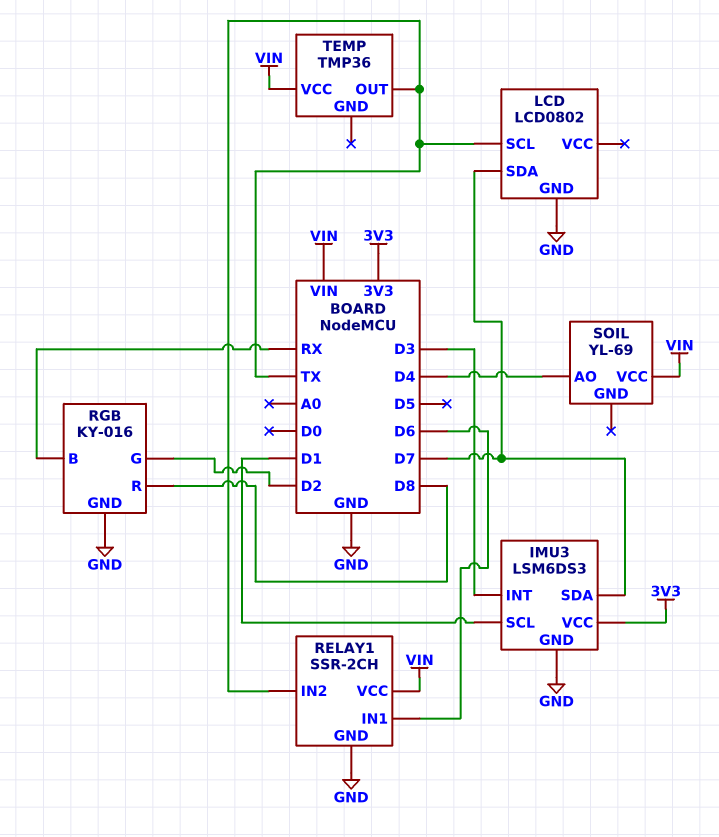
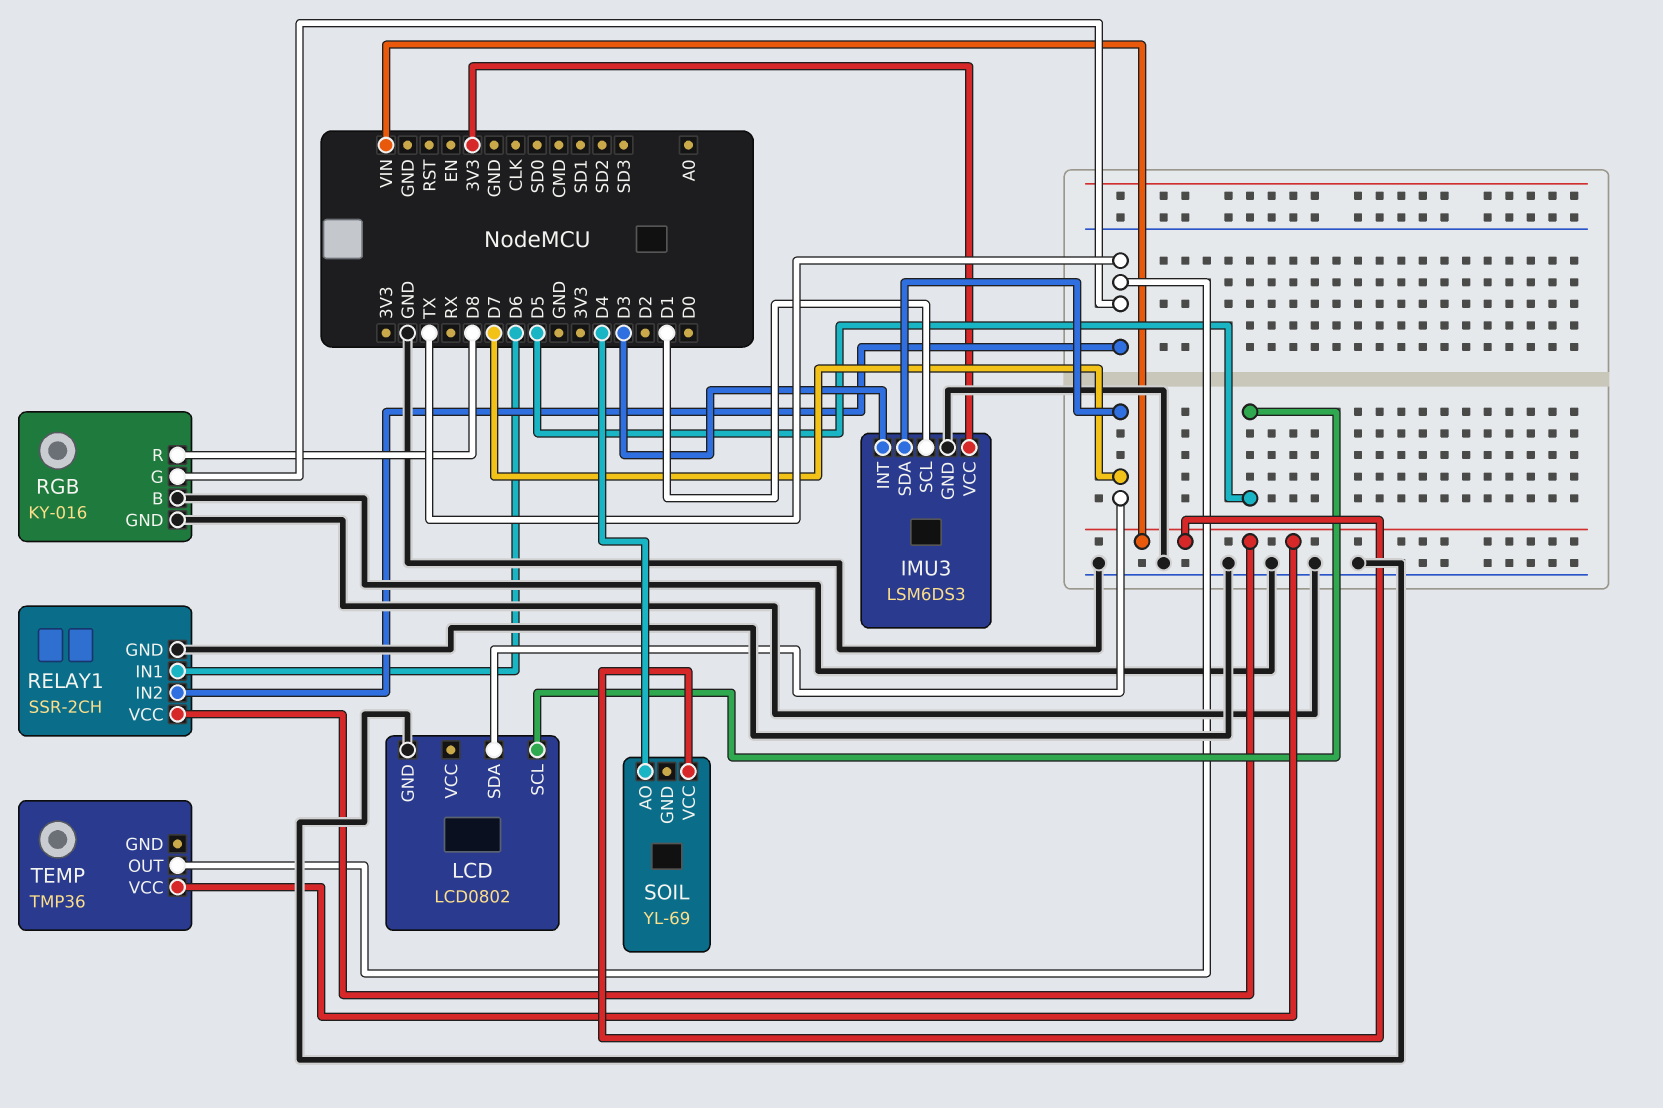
LCD pin SCL: TX -> D5
RGB pin B: RX -> GND
RGB pin G: D2 -> TX

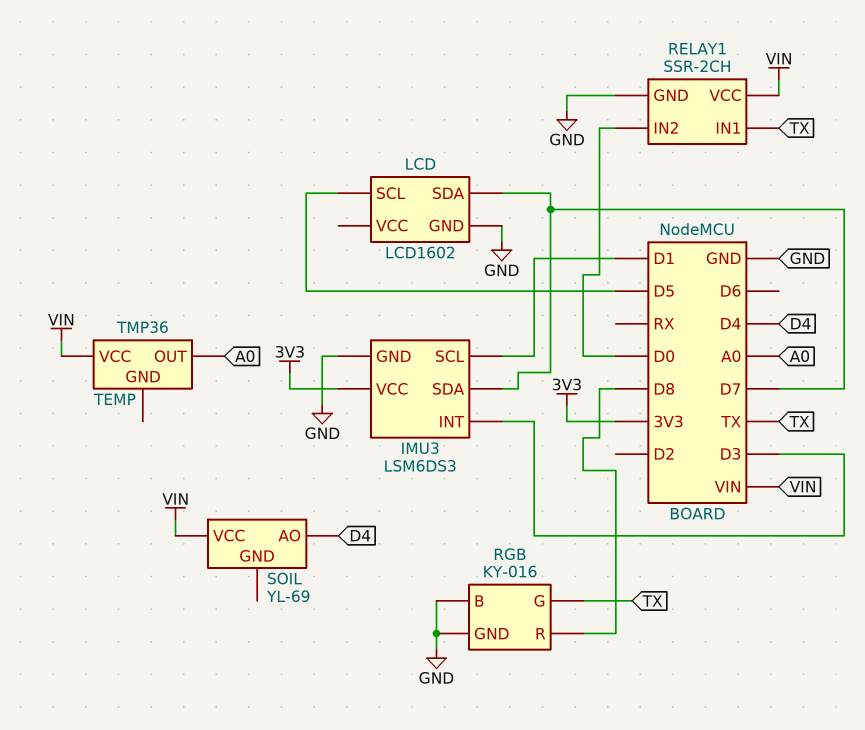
LCD: LCD0802 -> LCD1602
RELAY1 pin IN1: D6 -> TX
RELAY1 pin IN2: TX -> D0
TEMP pin OUT: TX -> A0

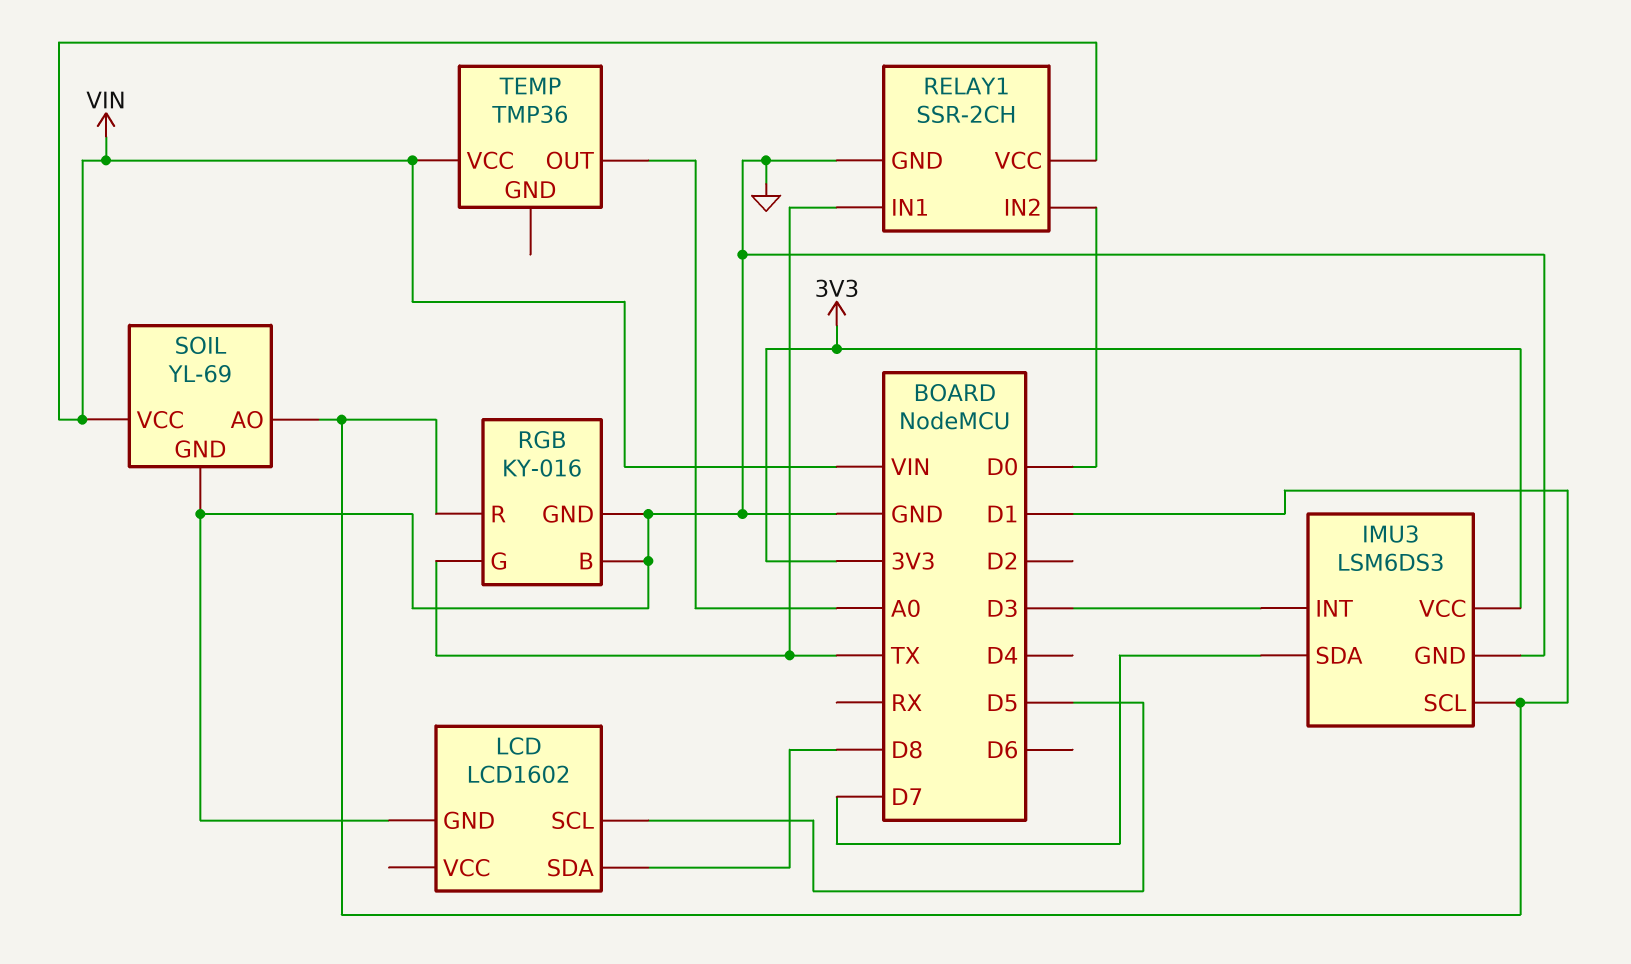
LCD pin SDA: D7 -> D8
RGB pin R: D8 -> D1
SOIL pin AO: D4 -> D1
SOIL pin GND: none -> GND

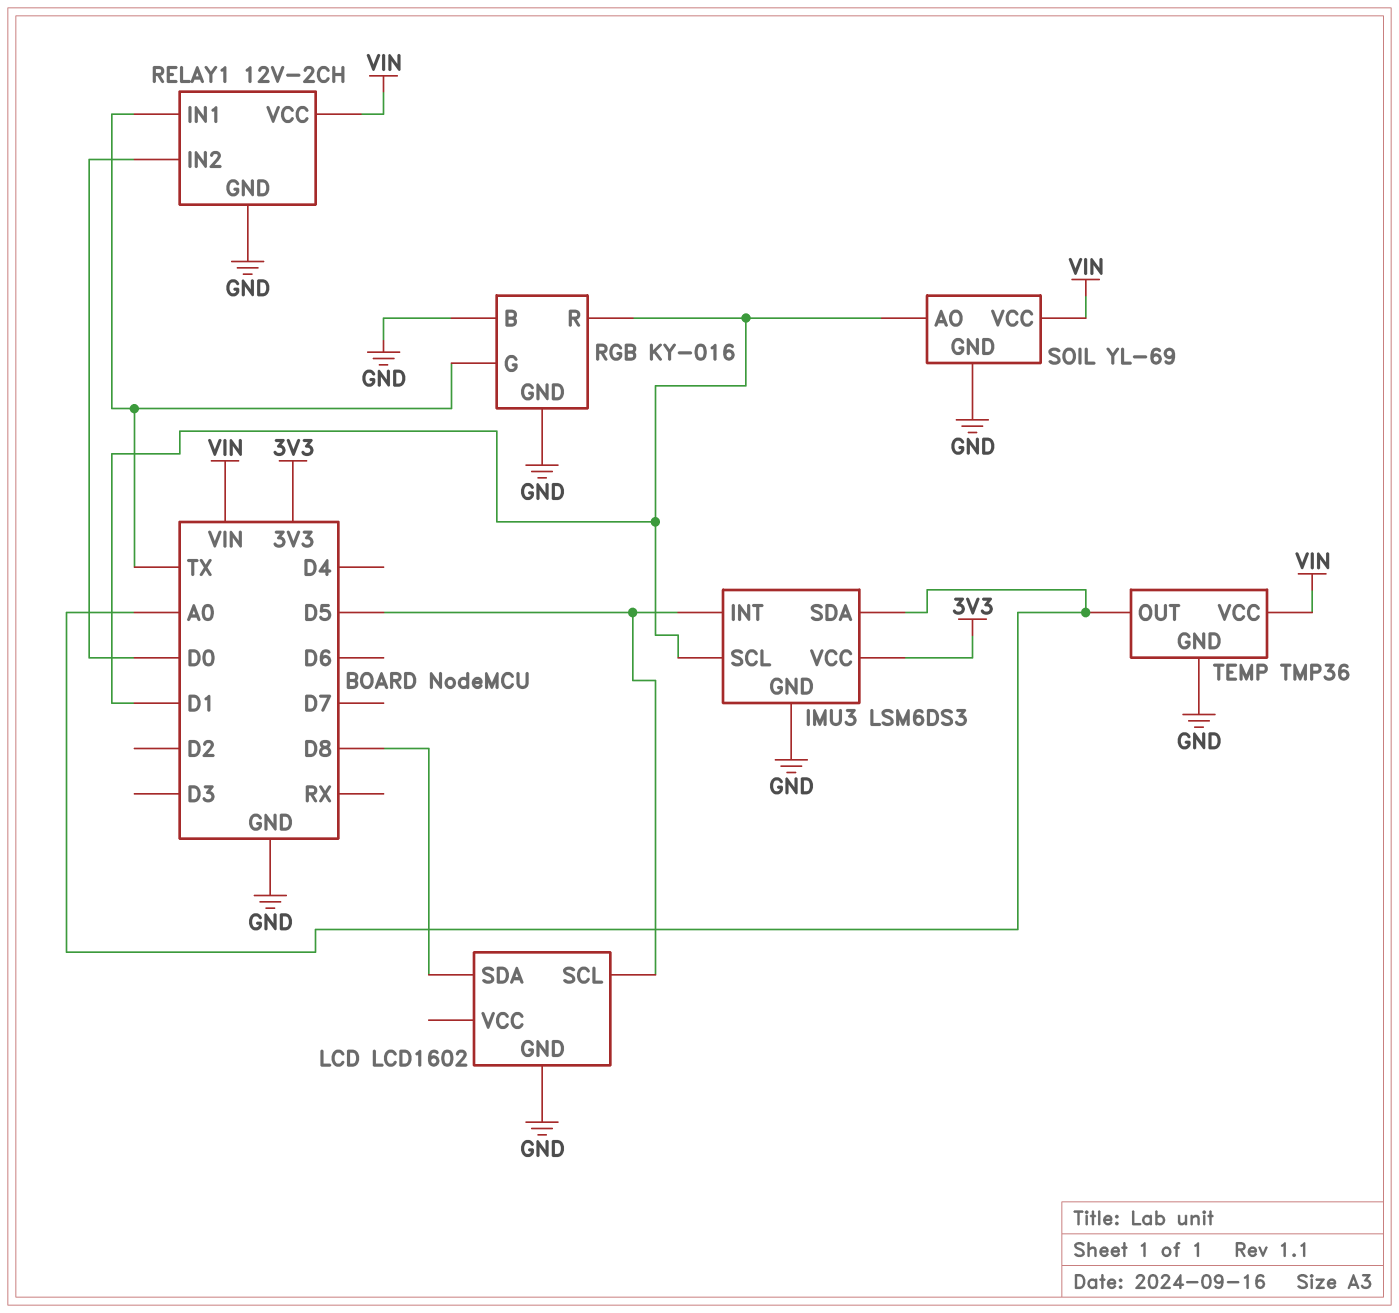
IMU3 pin INT: D3 -> D5
IMU3 pin SDA: D7 -> A0
RELAY1: SSR-2CH -> 12V-2CH
TEMP pin GND: none -> GND

